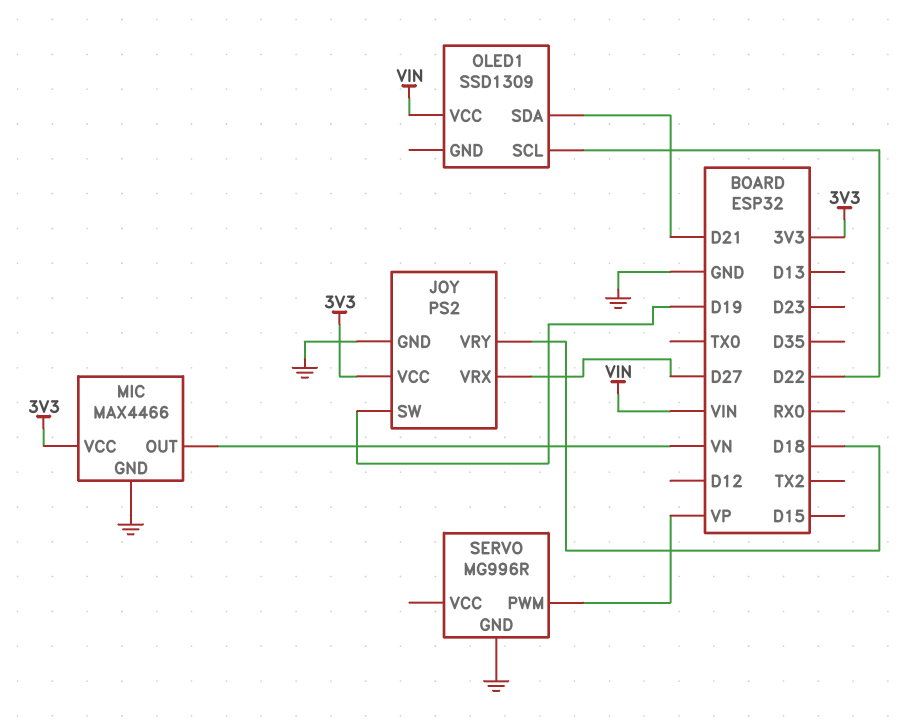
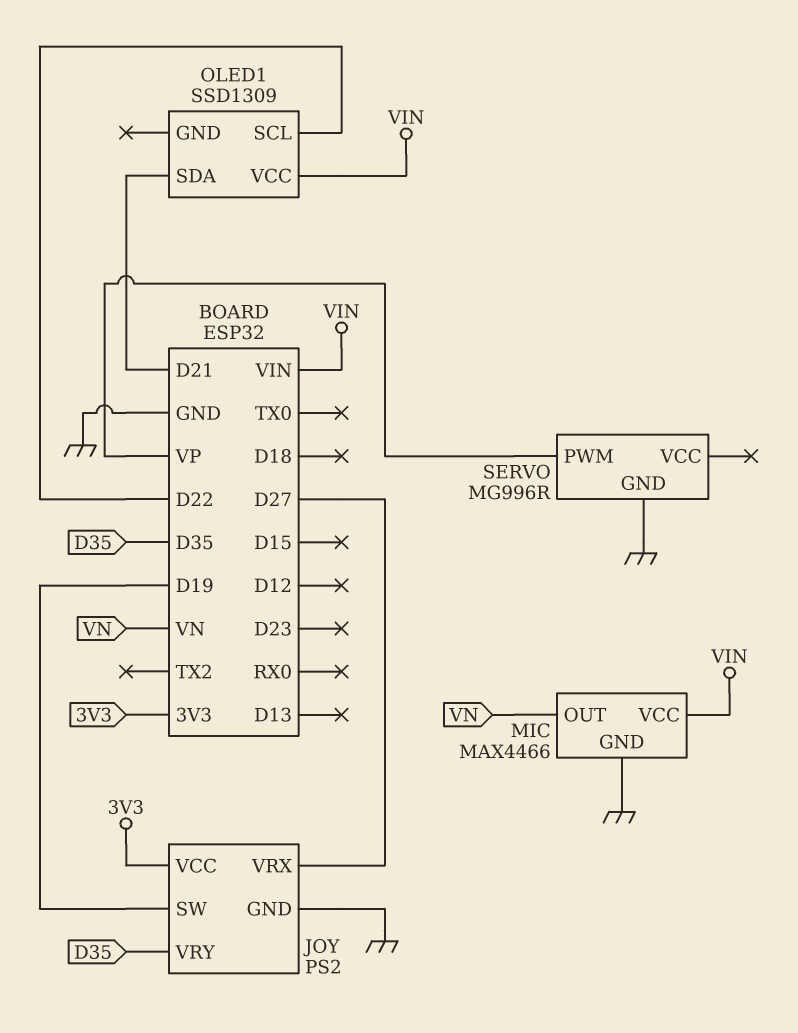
JOY pin VRY: D18 -> D35
MIC pin VCC: 3V3 -> VIN

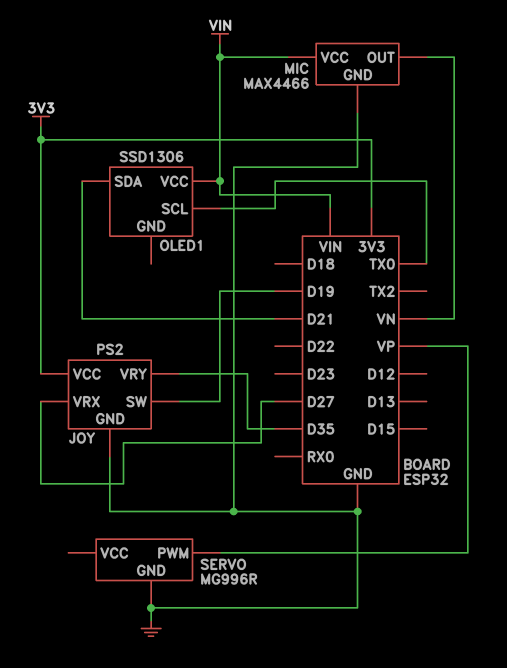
OLED1: SSD1309 -> SSD1306
OLED1 pin SCL: D22 -> TX0

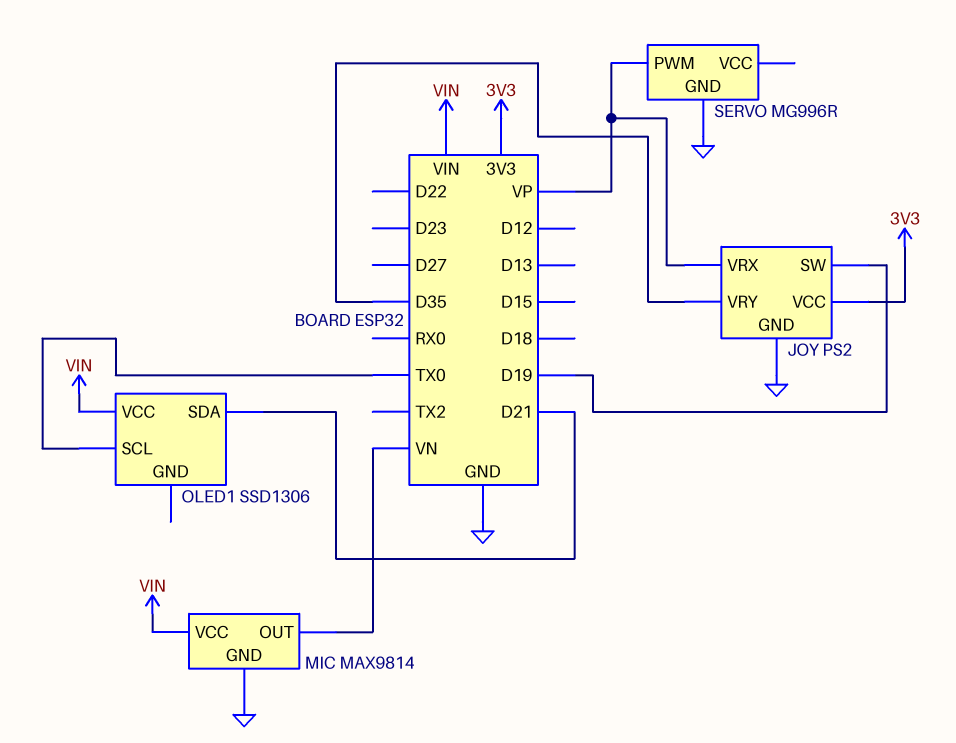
JOY pin VRX: D27 -> VP
MIC: MAX4466 -> MAX9814

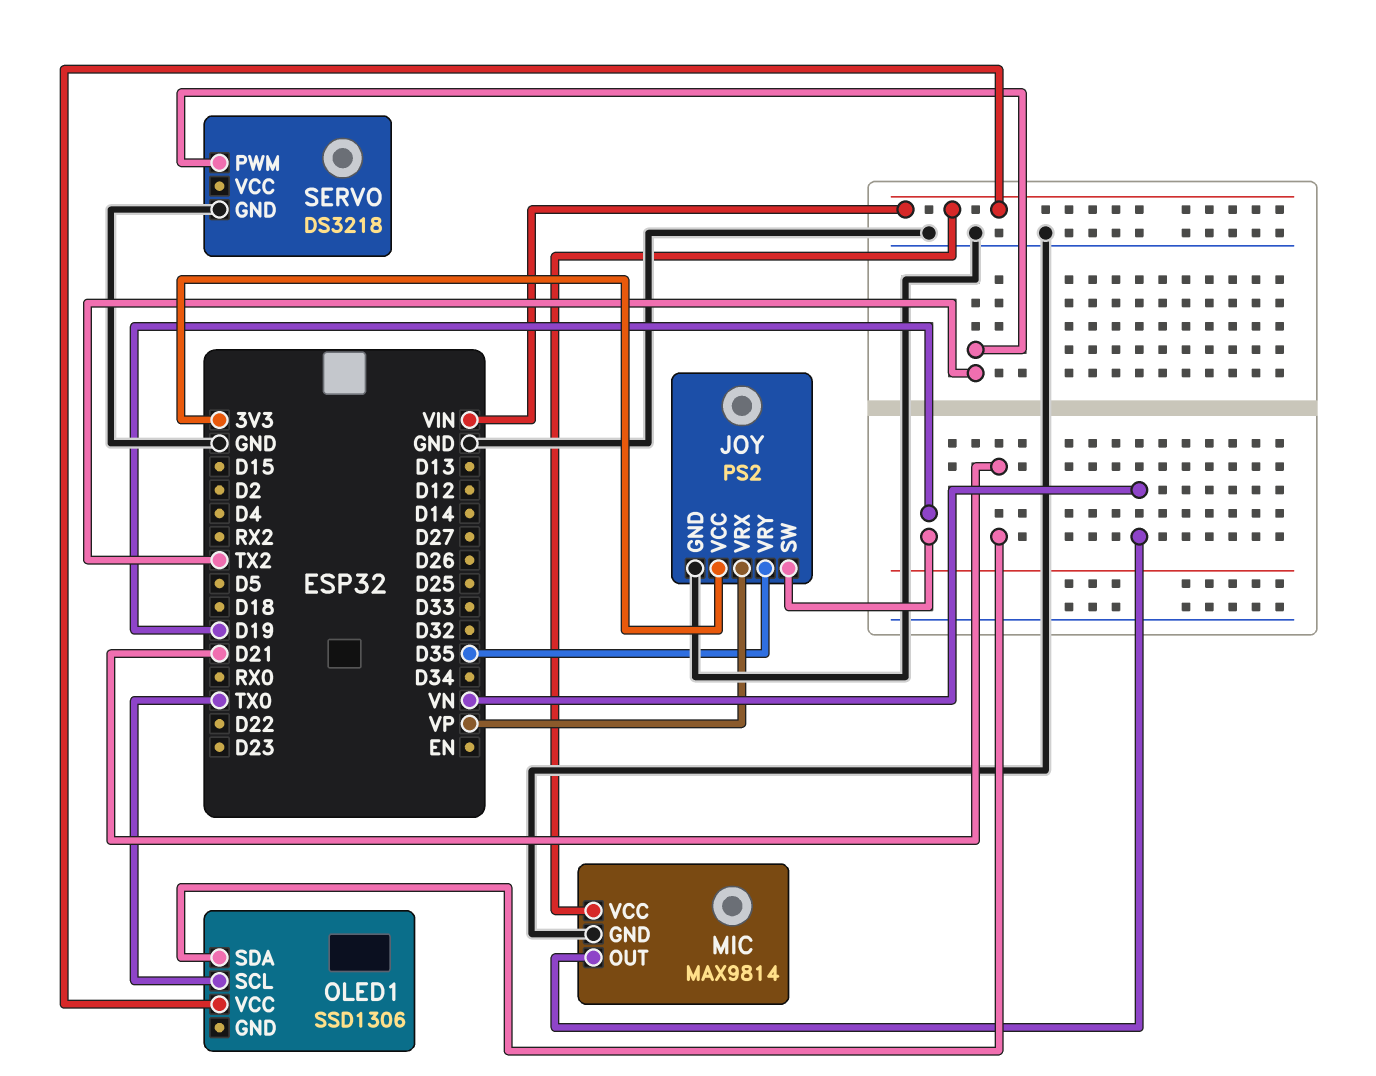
SERVO: MG996R -> DS3218
SERVO pin PWM: VP -> TX2

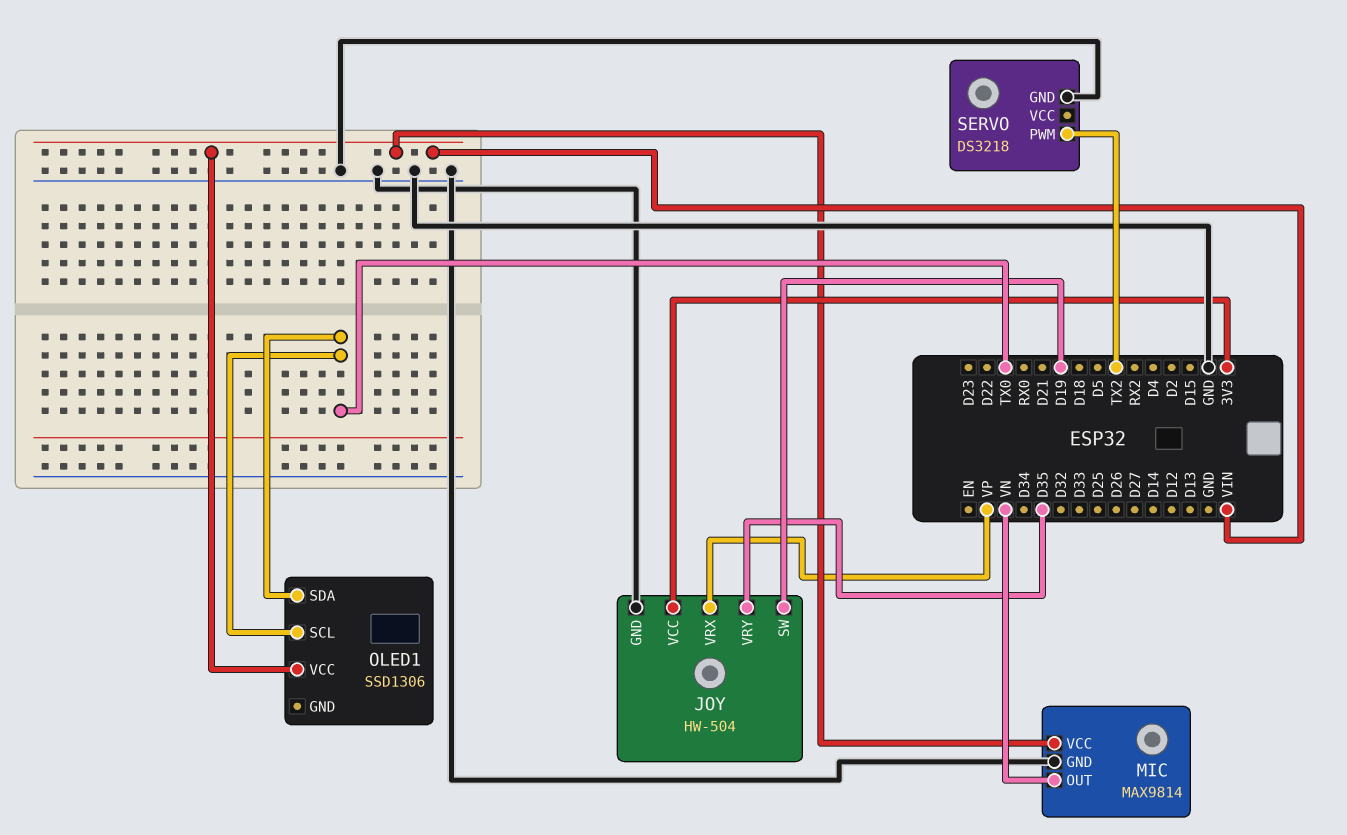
JOY: PS2 -> HW-504
OLED1 pin SDA: D21 -> TX0

